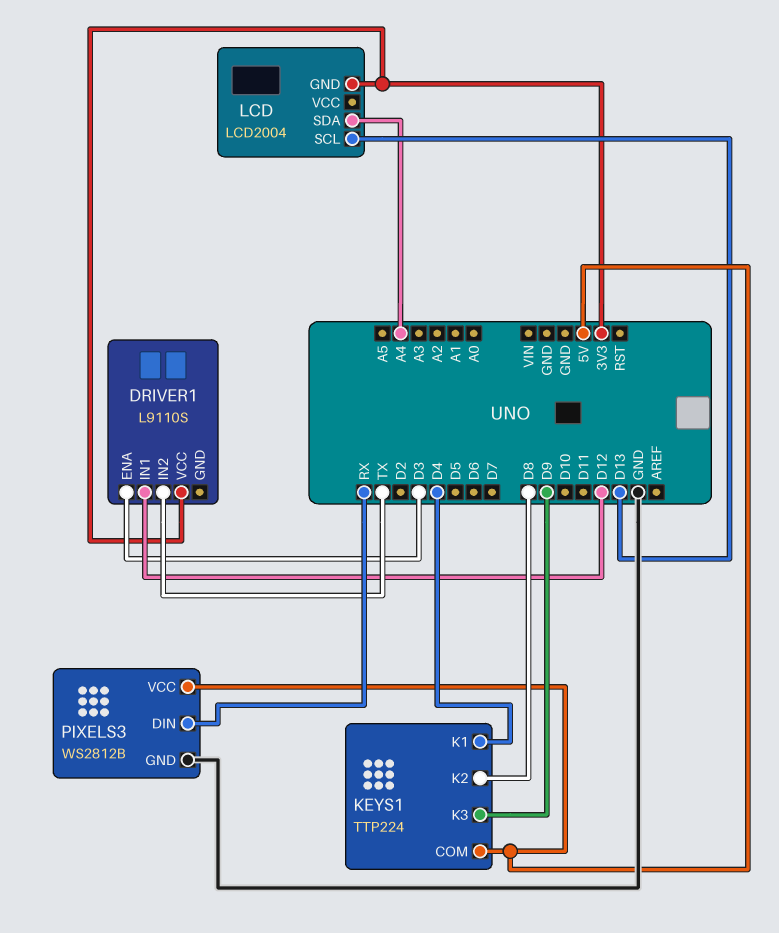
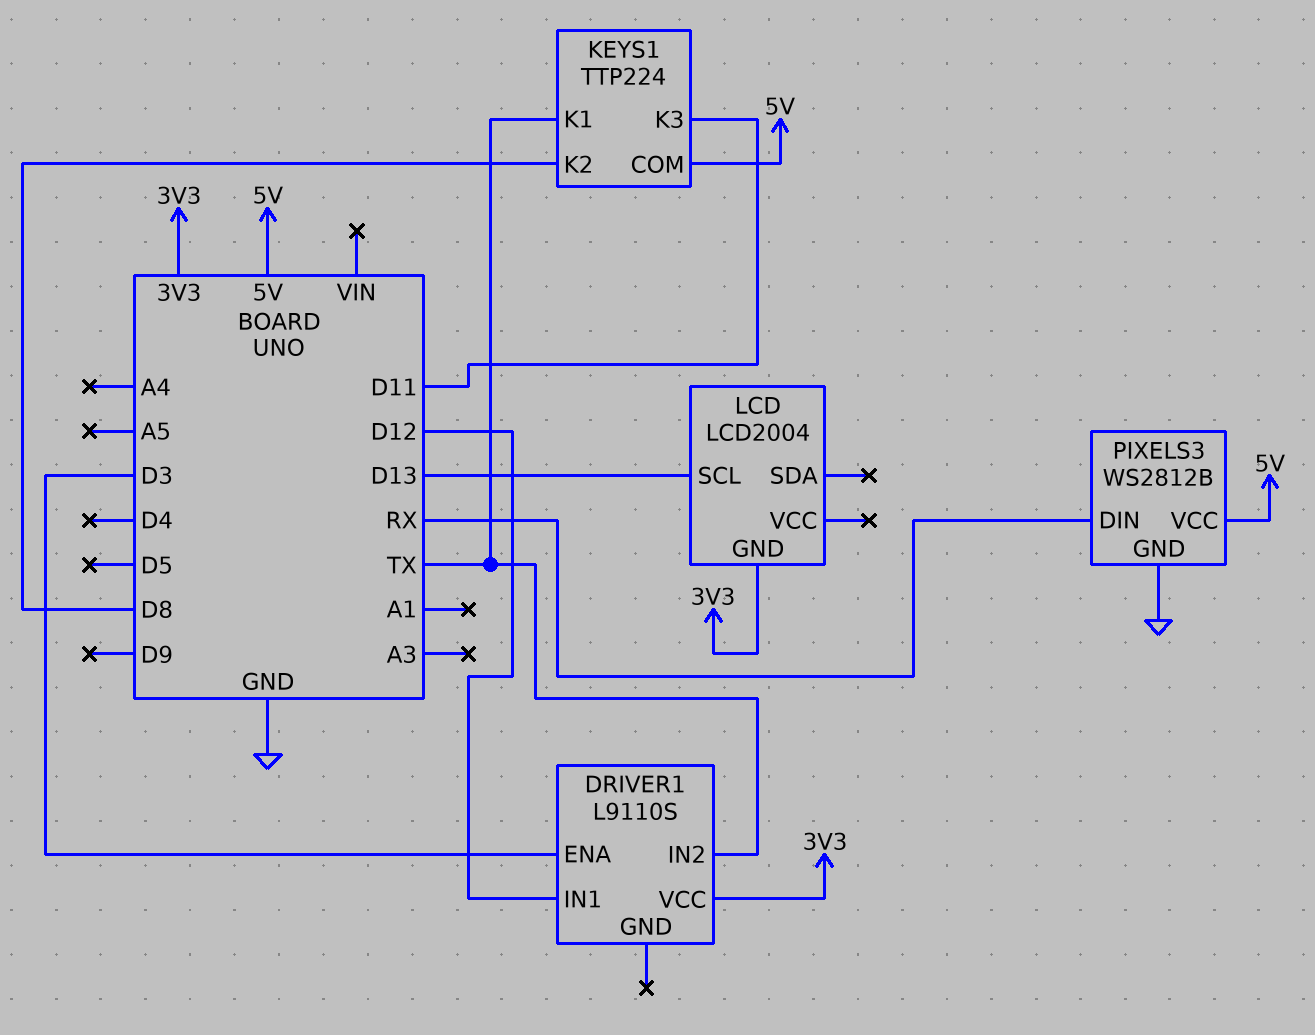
KEYS1 pin K1: D4 -> TX
KEYS1 pin K3: D9 -> D11
LCD pin SDA: A4 -> none

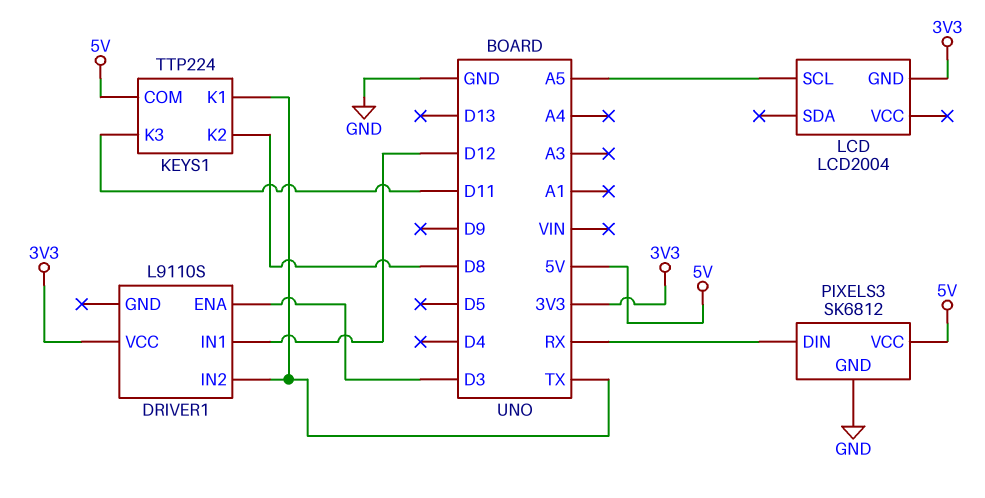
LCD pin SCL: D13 -> A5
PIXELS3: WS2812B -> SK6812

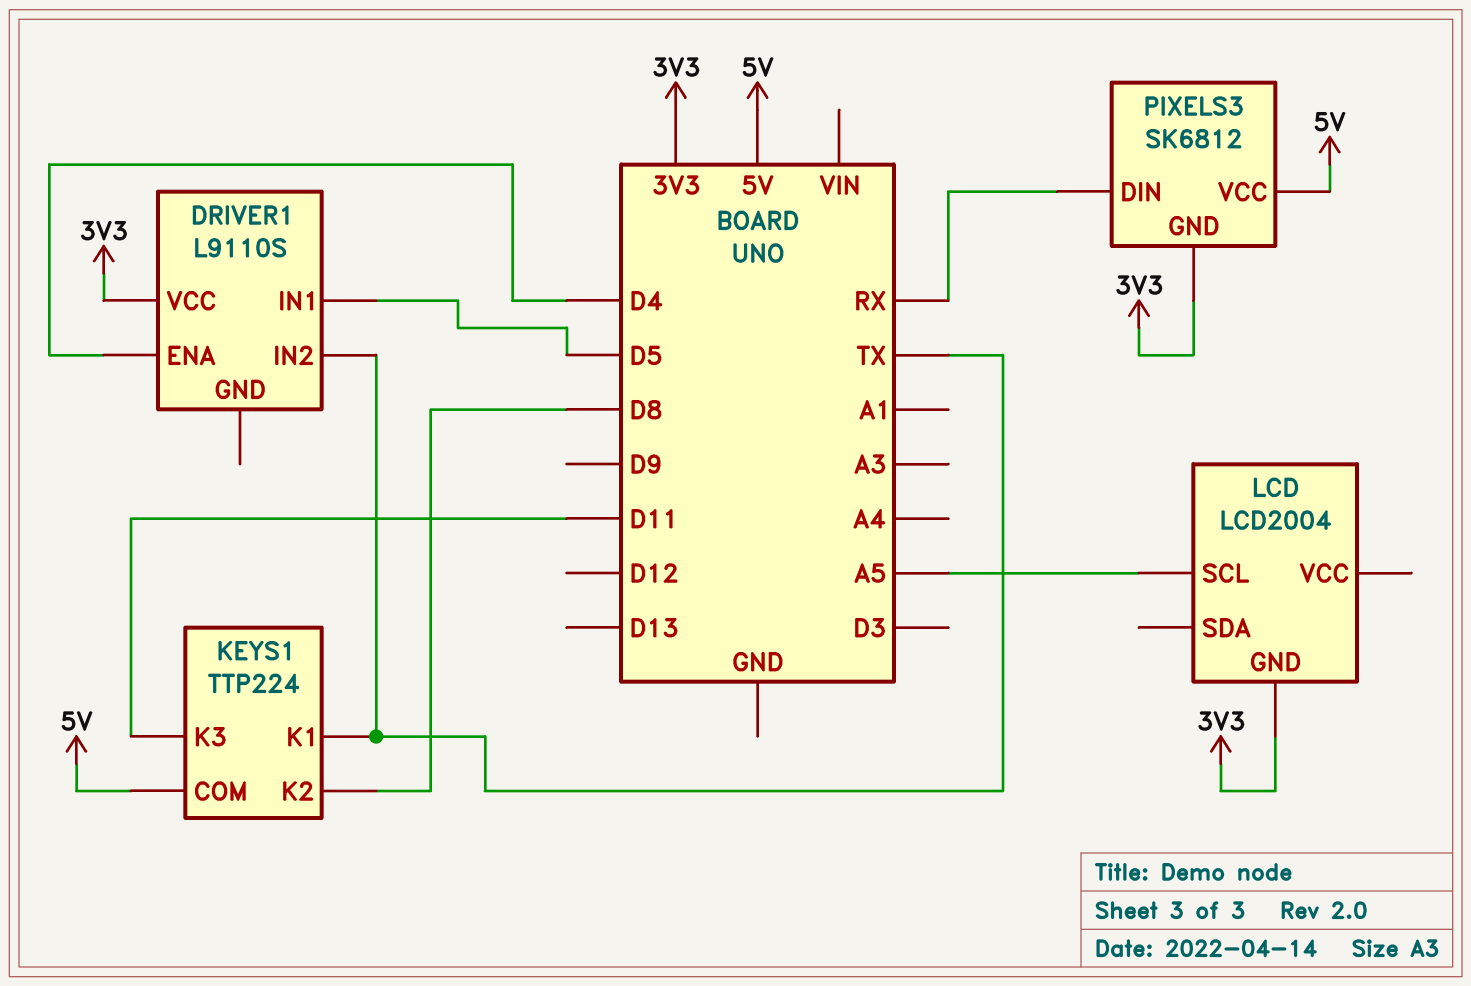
DRIVER1 pin ENA: D3 -> D4
DRIVER1 pin IN1: D12 -> D5
PIXELS3 pin GND: GND -> 3V3

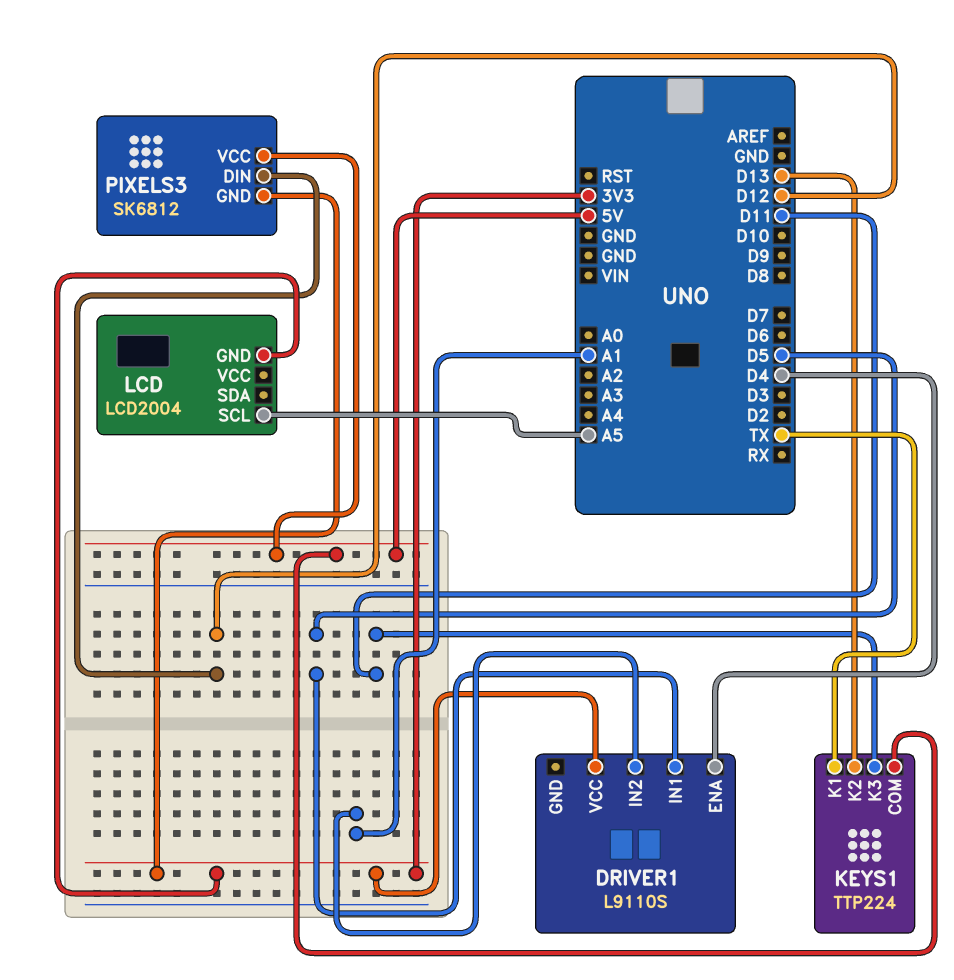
DRIVER1 pin IN2: TX -> A1
KEYS1 pin K2: D8 -> D13
PIXELS3 pin DIN: RX -> D12

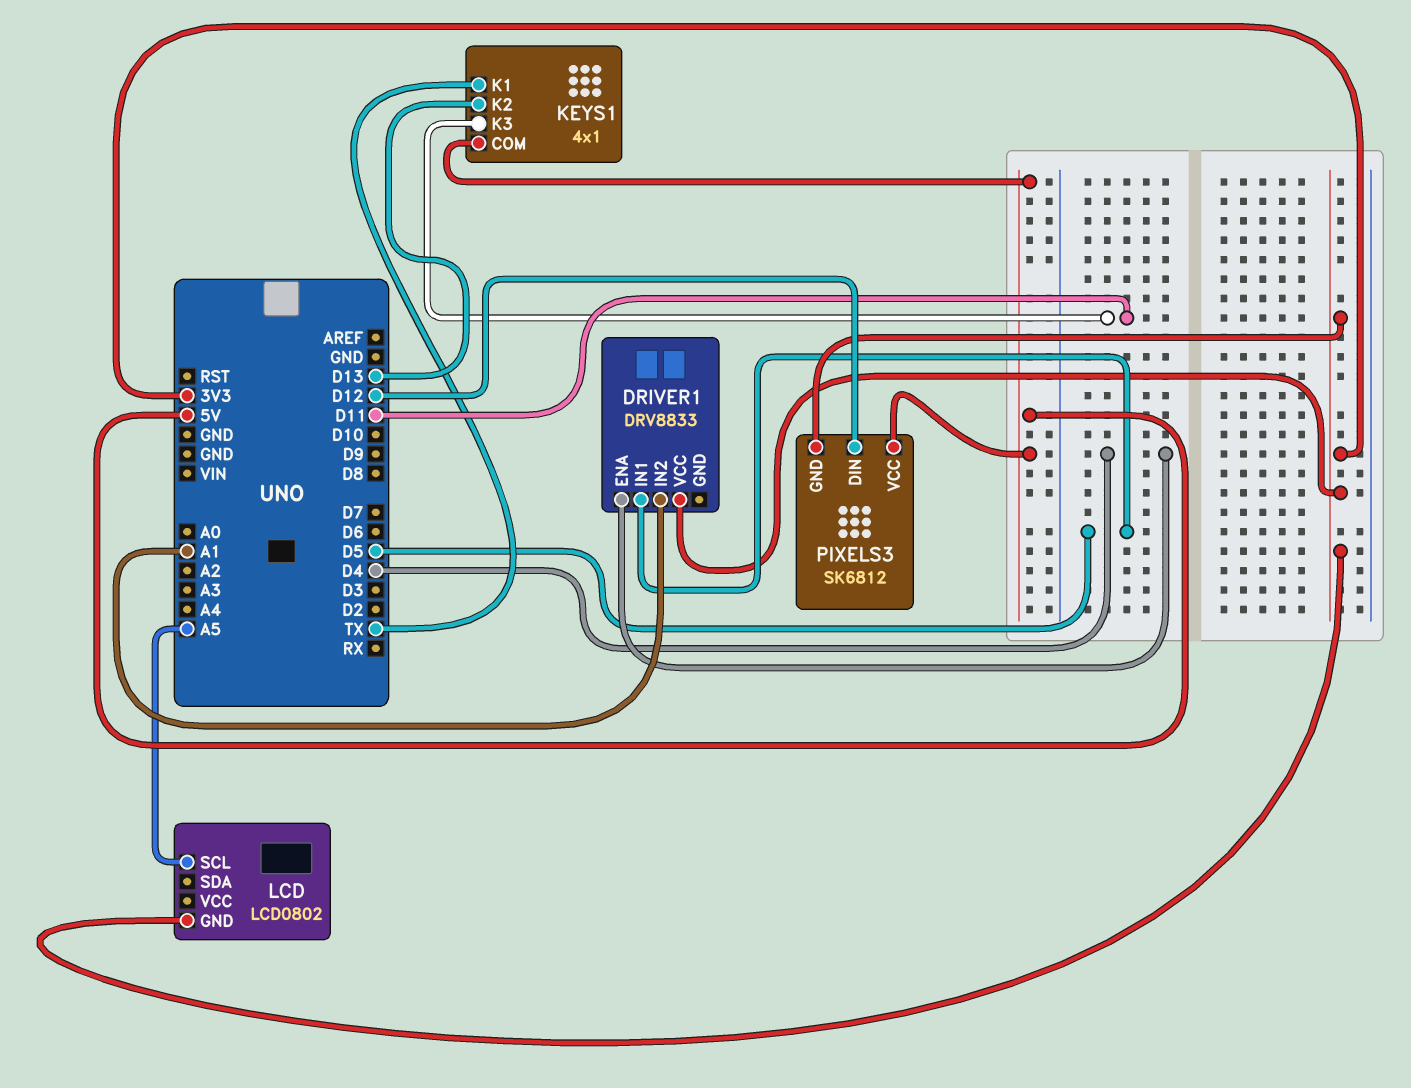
DRIVER1: L9110S -> DRV8833
KEYS1: TTP224 -> 4x1
LCD: LCD2004 -> LCD0802

